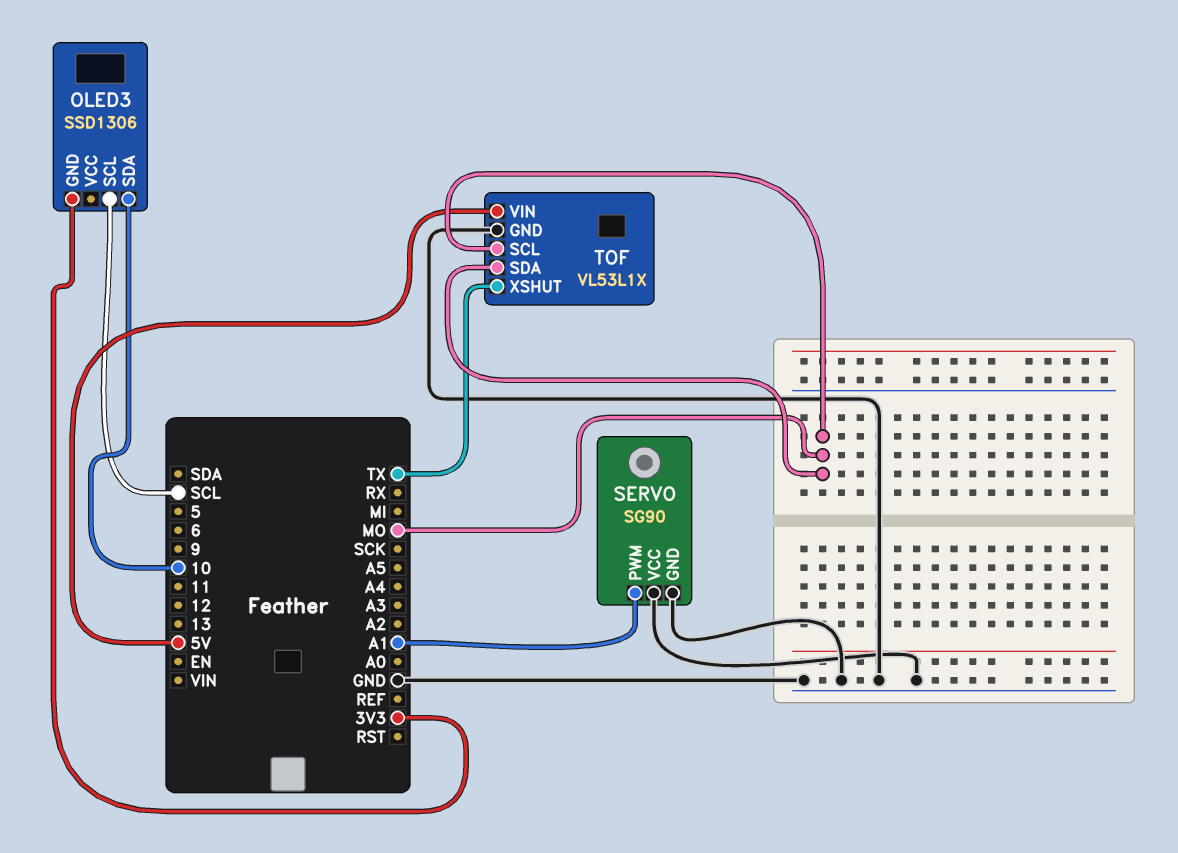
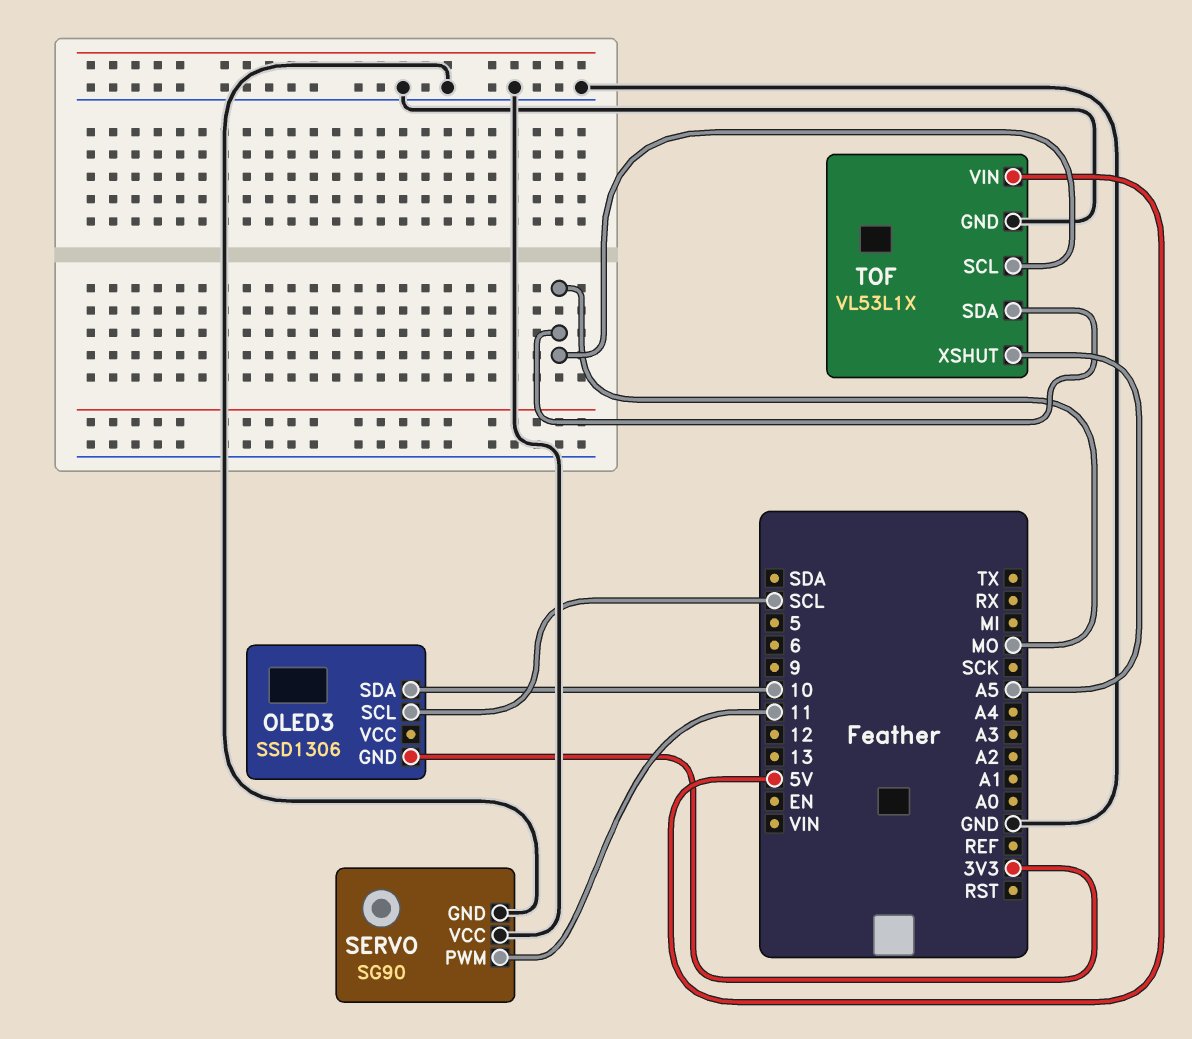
SERVO pin PWM: A1 -> 11
TOF pin XSHUT: TX -> A5

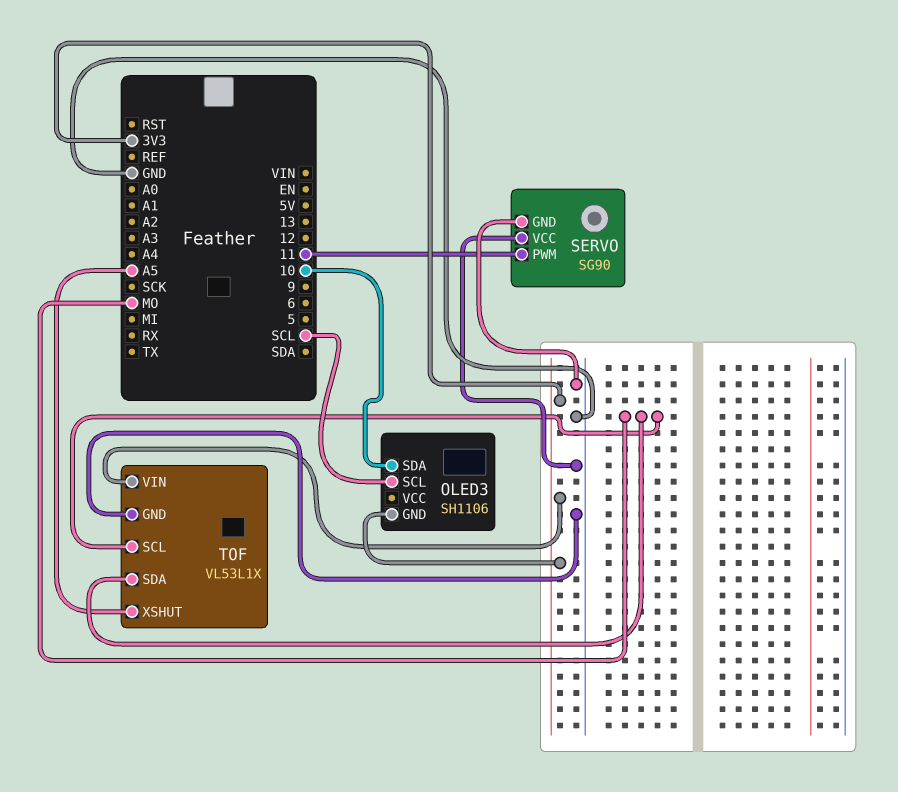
OLED3: SSD1306 -> SH1106
TOF pin VIN: 5V -> 3V3

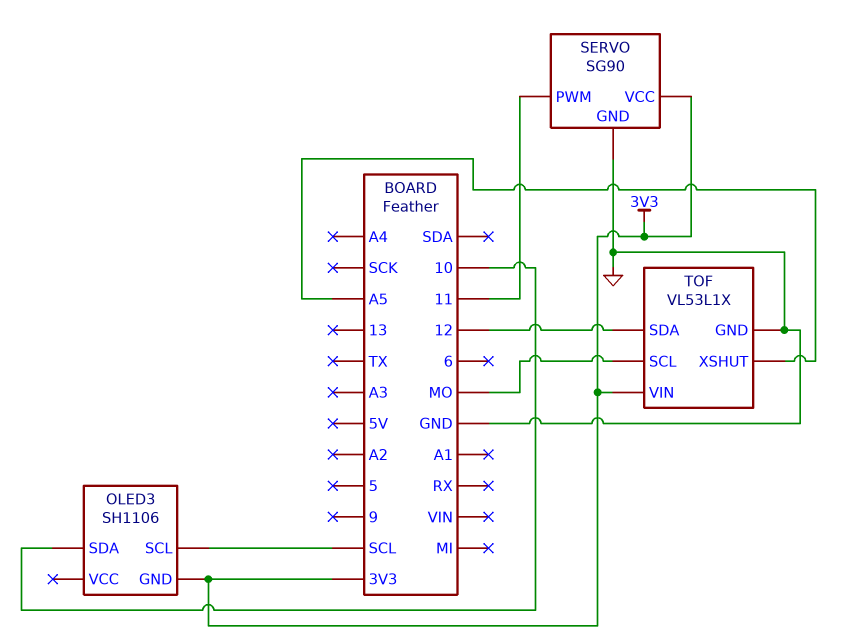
SERVO pin VCC: GND -> 3V3
TOF pin SDA: MO -> 12

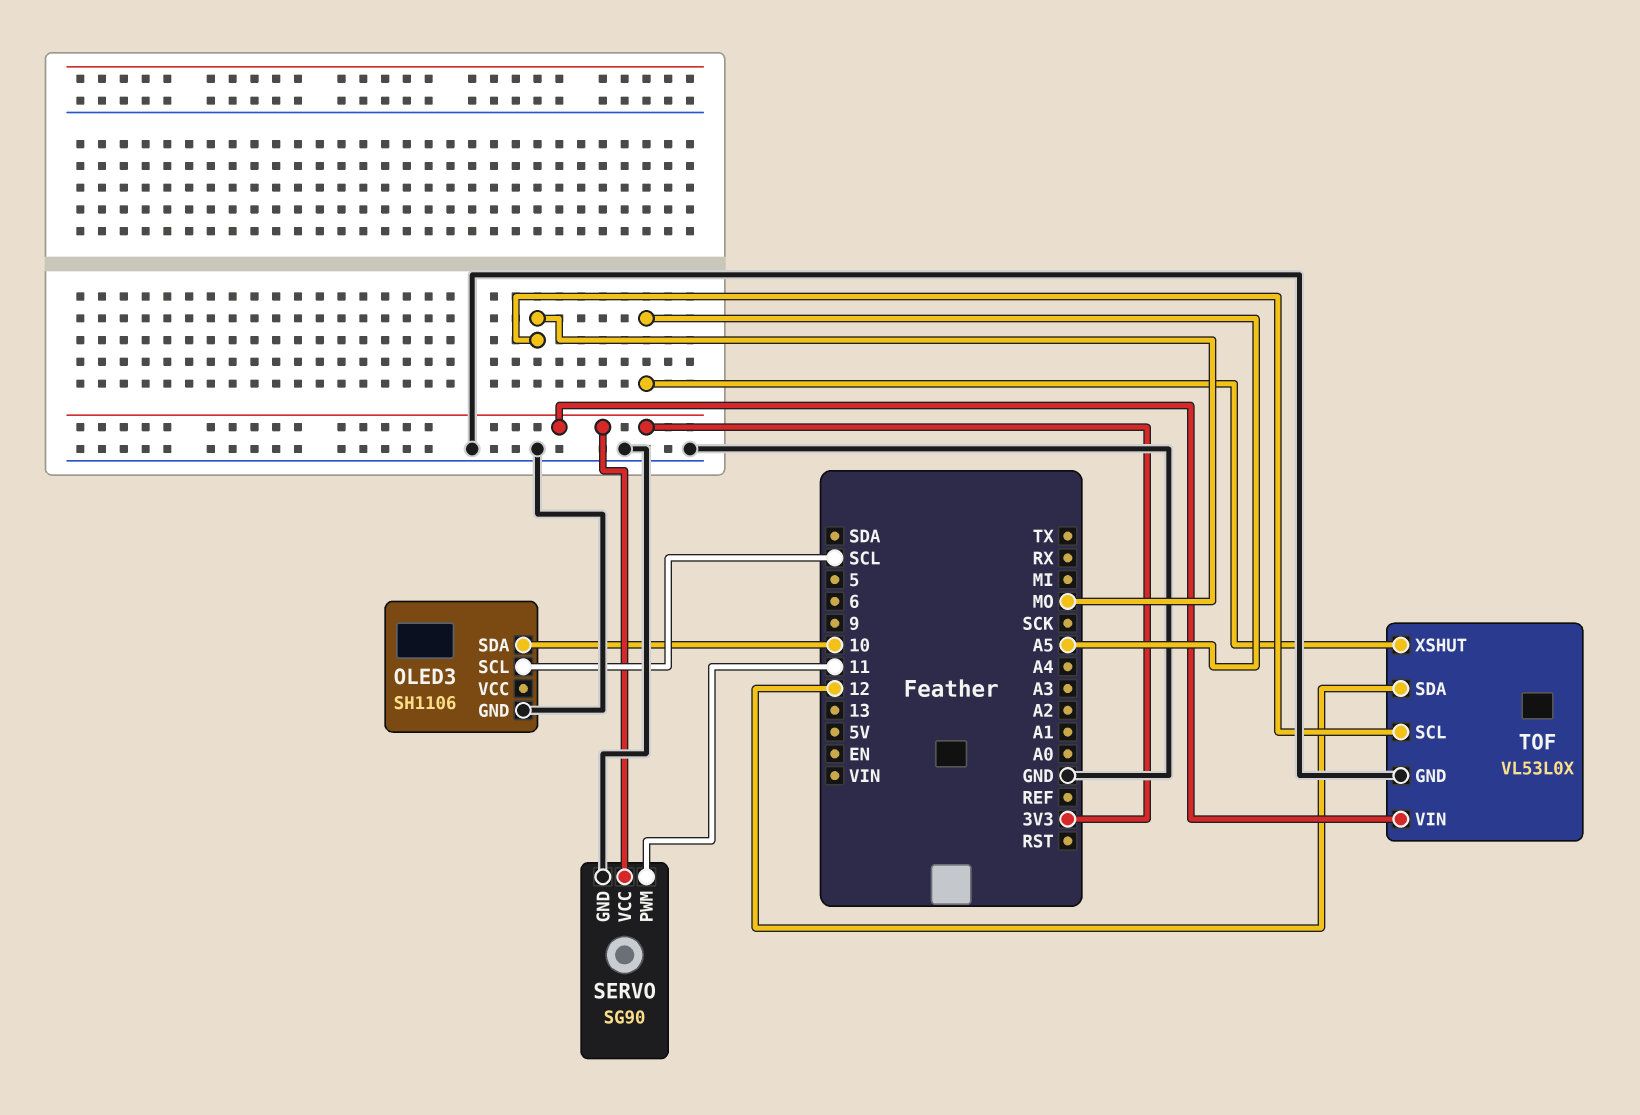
OLED3 pin GND: 3V3 -> GND
TOF: VL53L1X -> VL53L0X

